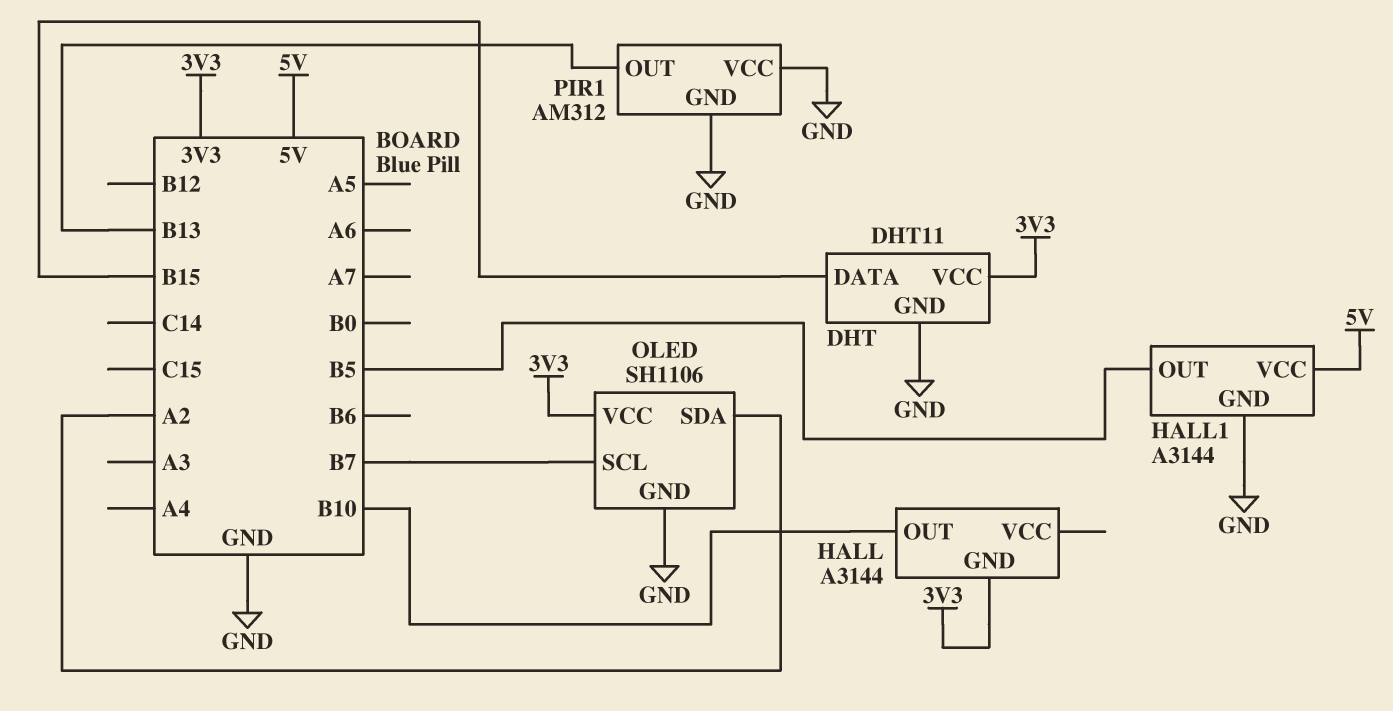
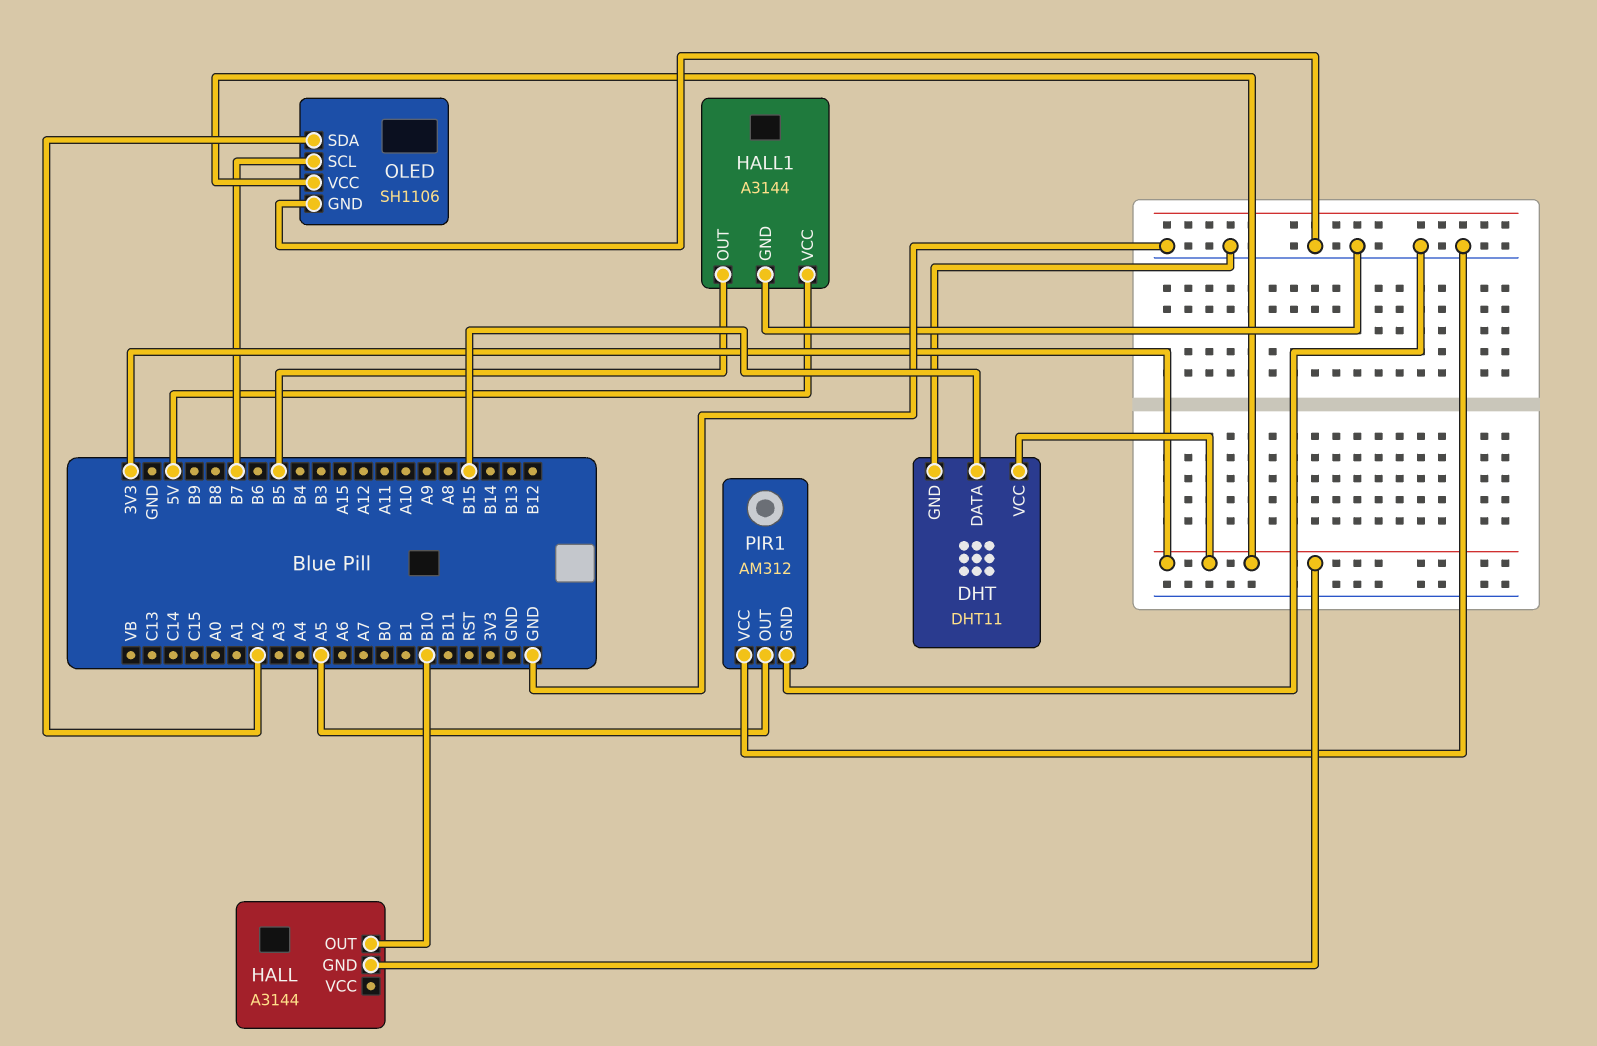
PIR1 pin OUT: B13 -> A5

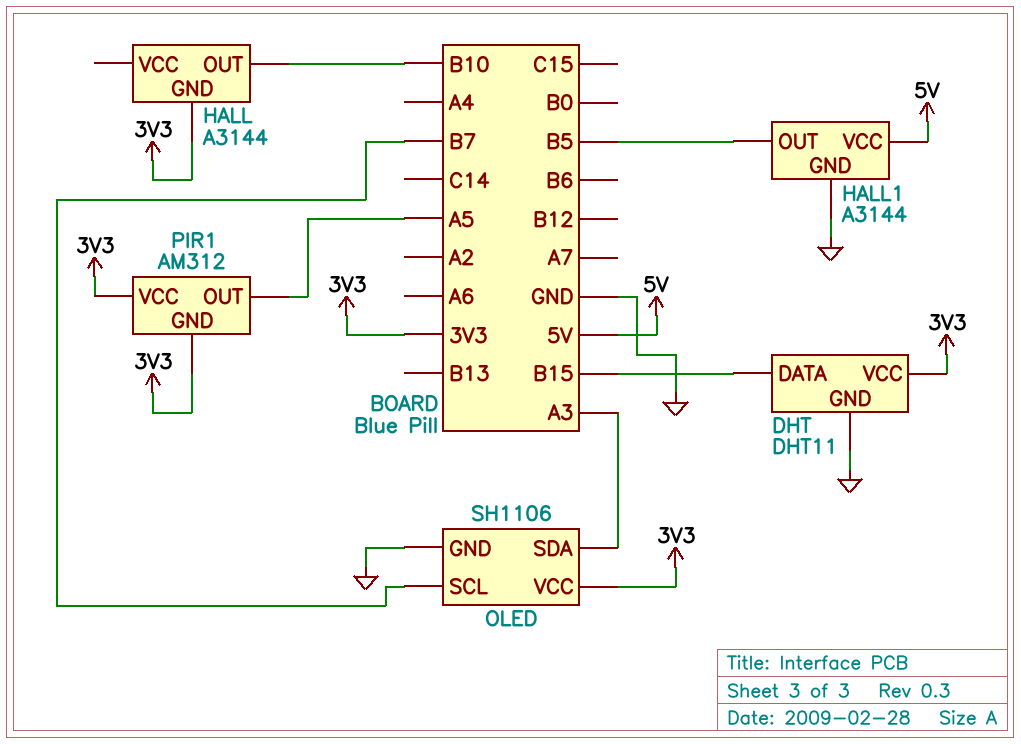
OLED pin SDA: A2 -> A3
PIR1 pin GND: GND -> 3V3
PIR1 pin VCC: GND -> 3V3

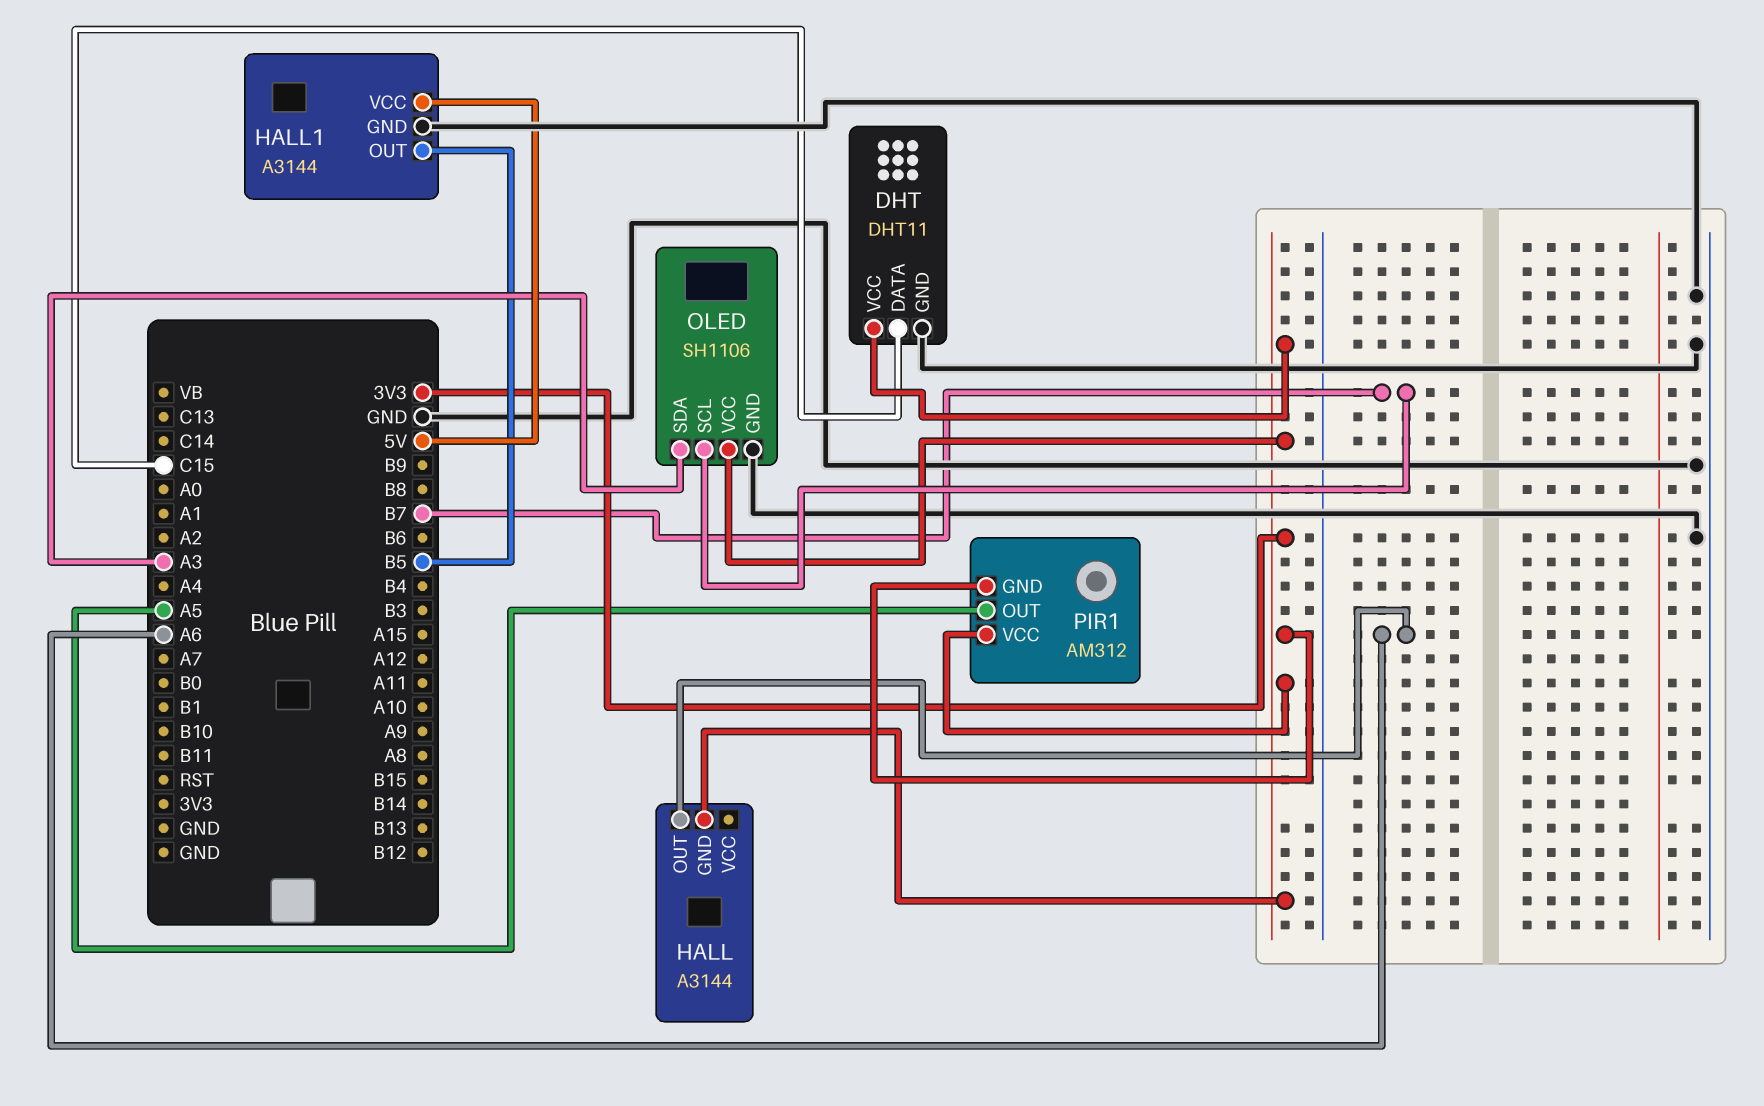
DHT pin DATA: B15 -> C15
HALL pin OUT: B10 -> A6

